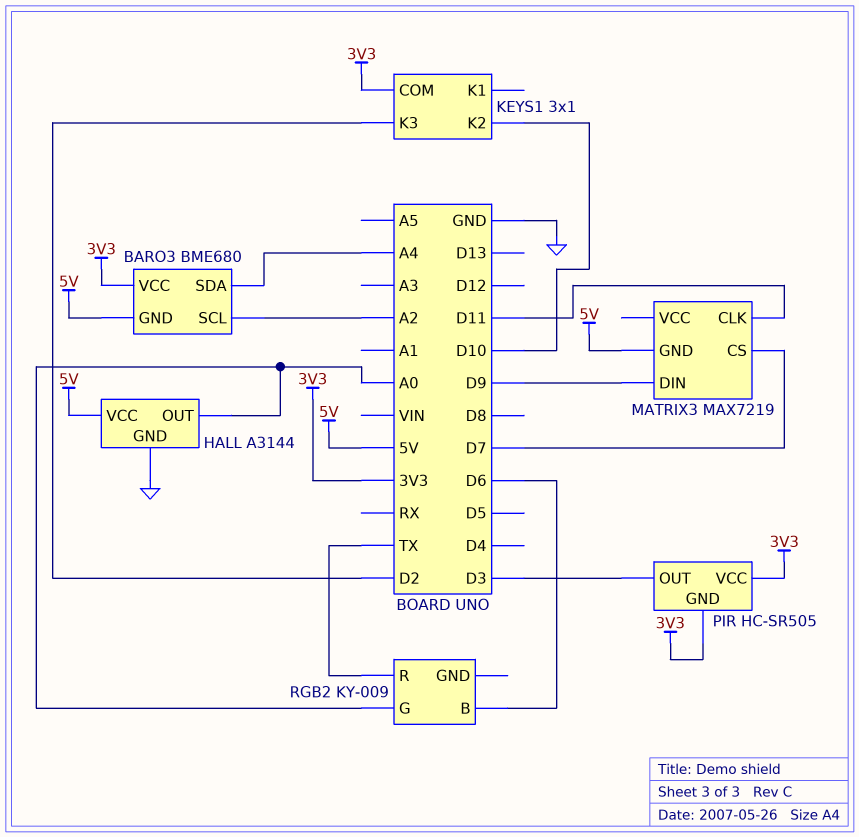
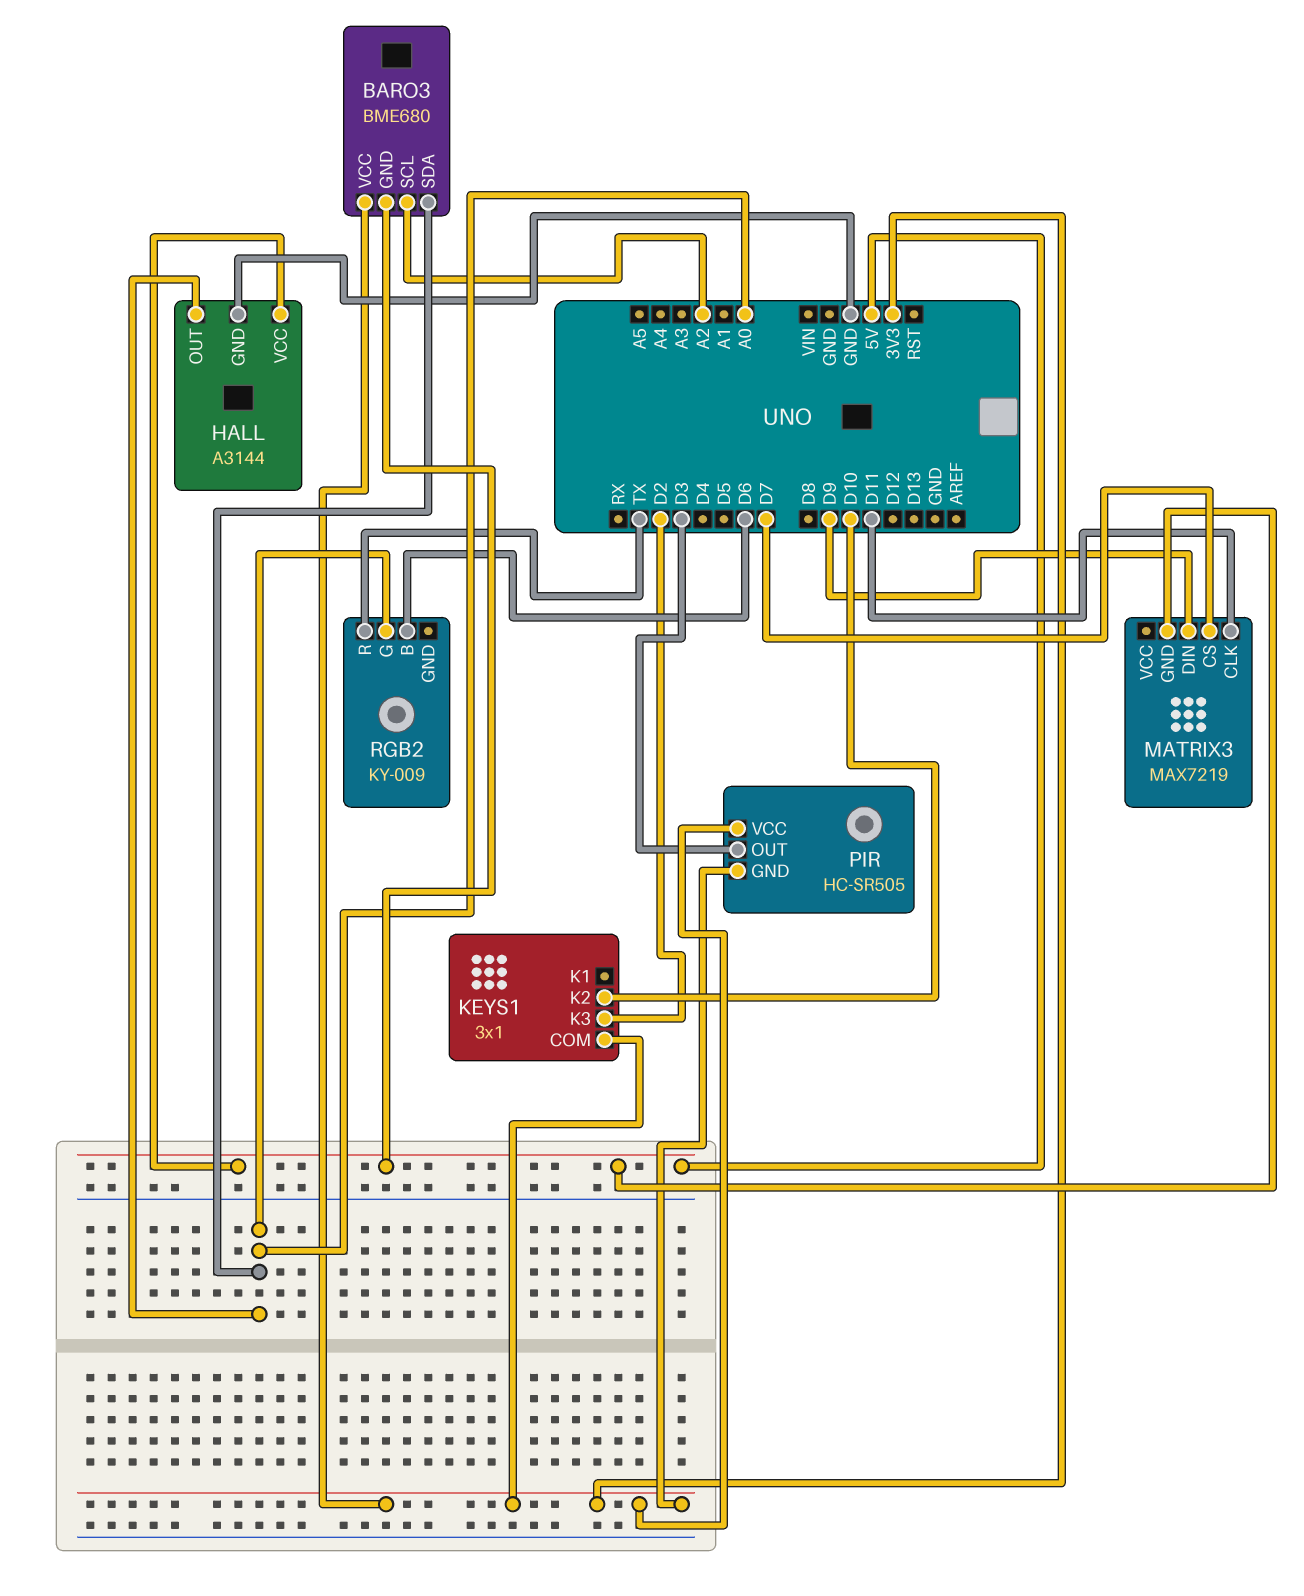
BARO3 pin SDA: A4 -> A0

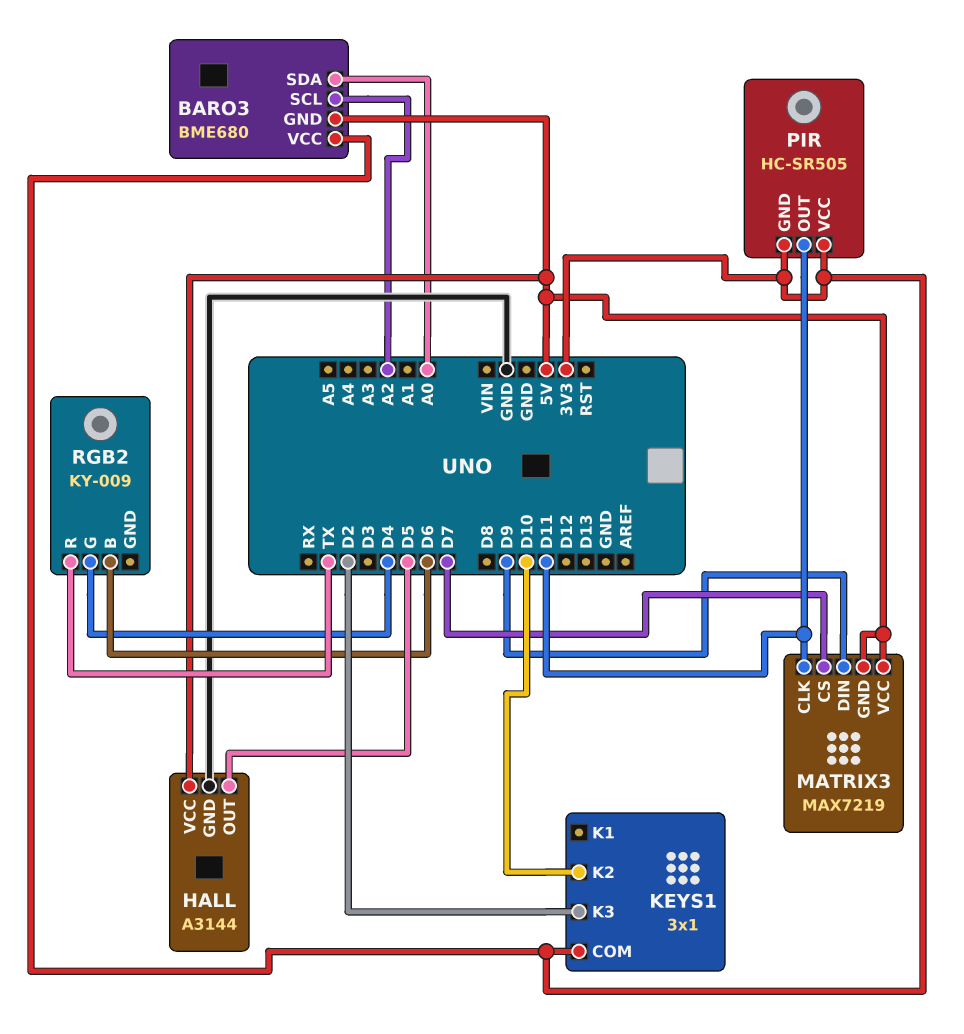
HALL pin OUT: A0 -> D5
MATRIX3 pin VCC: none -> 5V
PIR pin OUT: D3 -> D11
RGB2 pin G: A0 -> D4

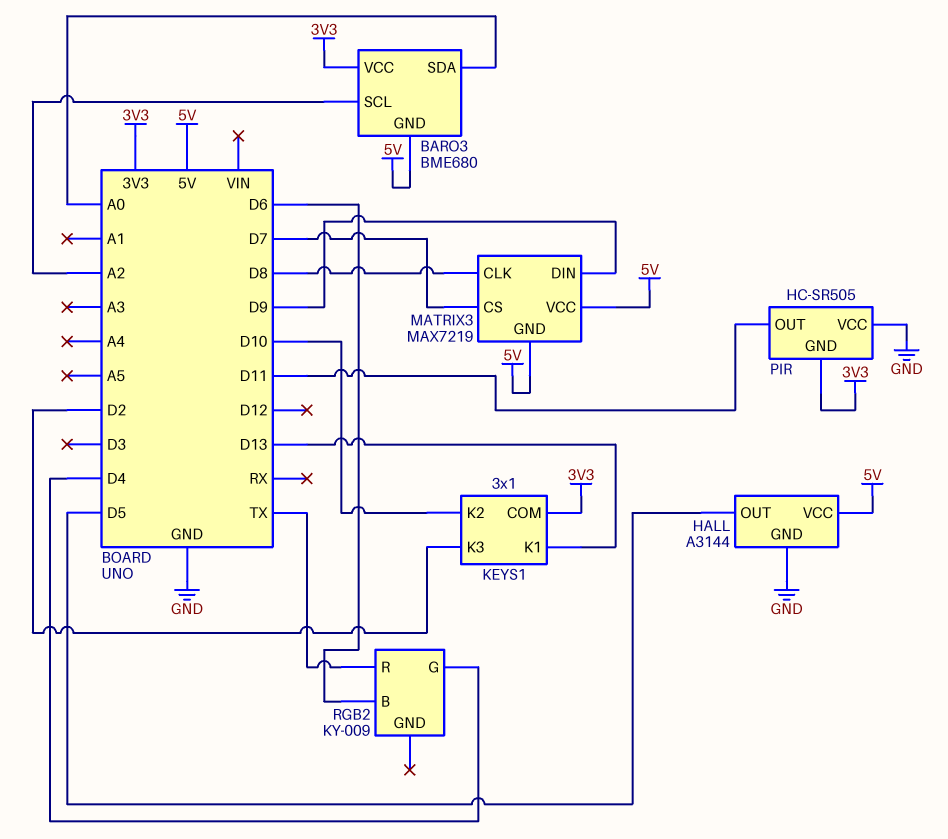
KEYS1 pin K1: none -> D13
MATRIX3 pin CLK: D11 -> D8
PIR pin VCC: 3V3 -> GND

